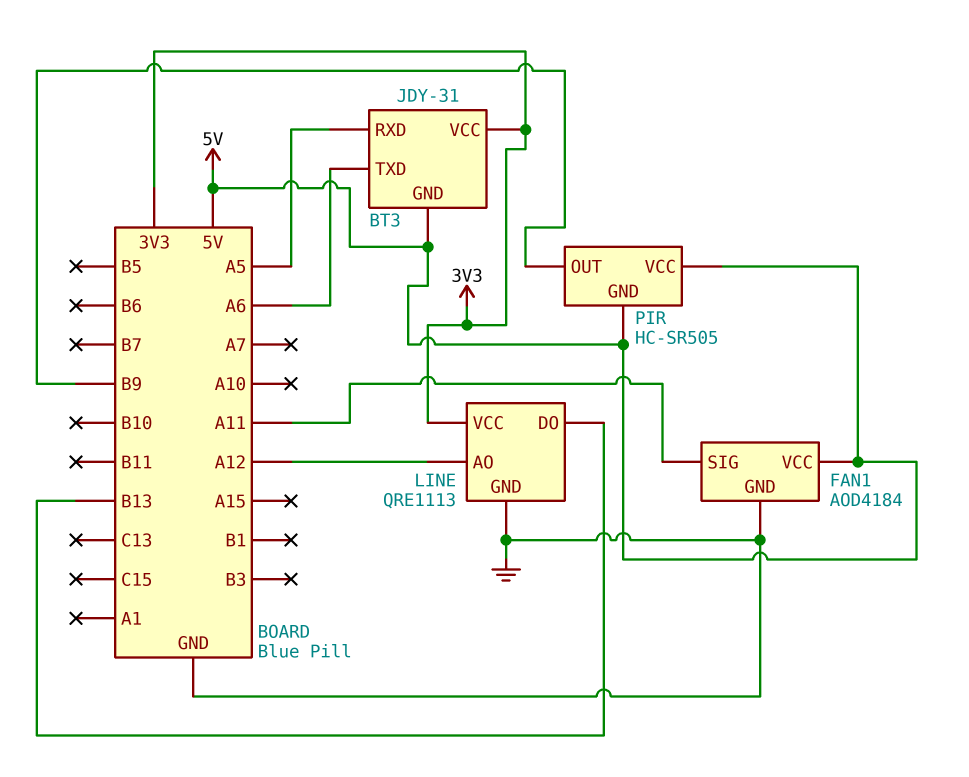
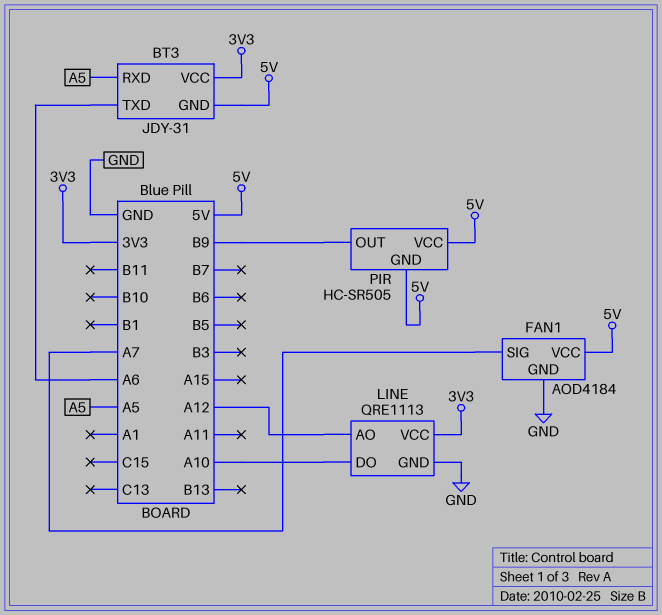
FAN1 pin SIG: A11 -> A7
LINE pin DO: B13 -> A10

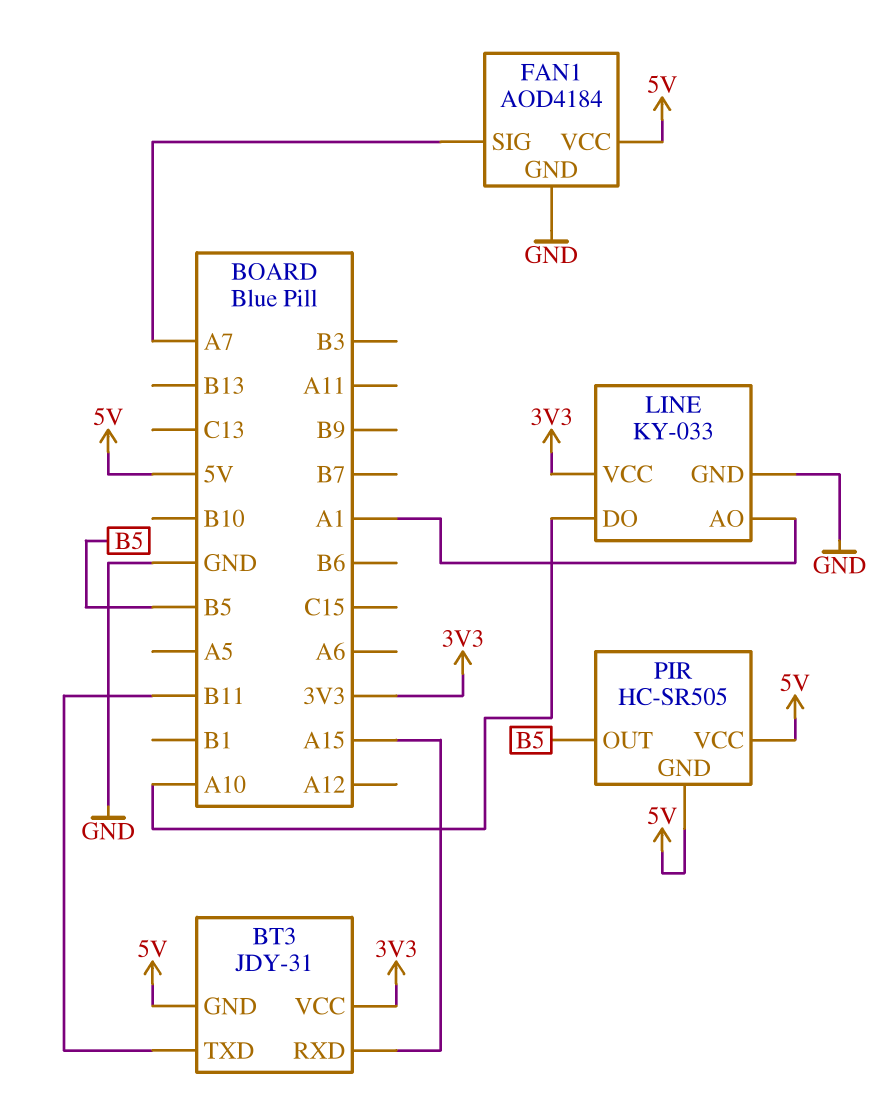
BT3 pin RXD: A5 -> A15
BT3 pin TXD: A6 -> B11
LINE: QRE1113 -> KY-033
LINE pin AO: A12 -> A1
PIR pin OUT: B9 -> B5

